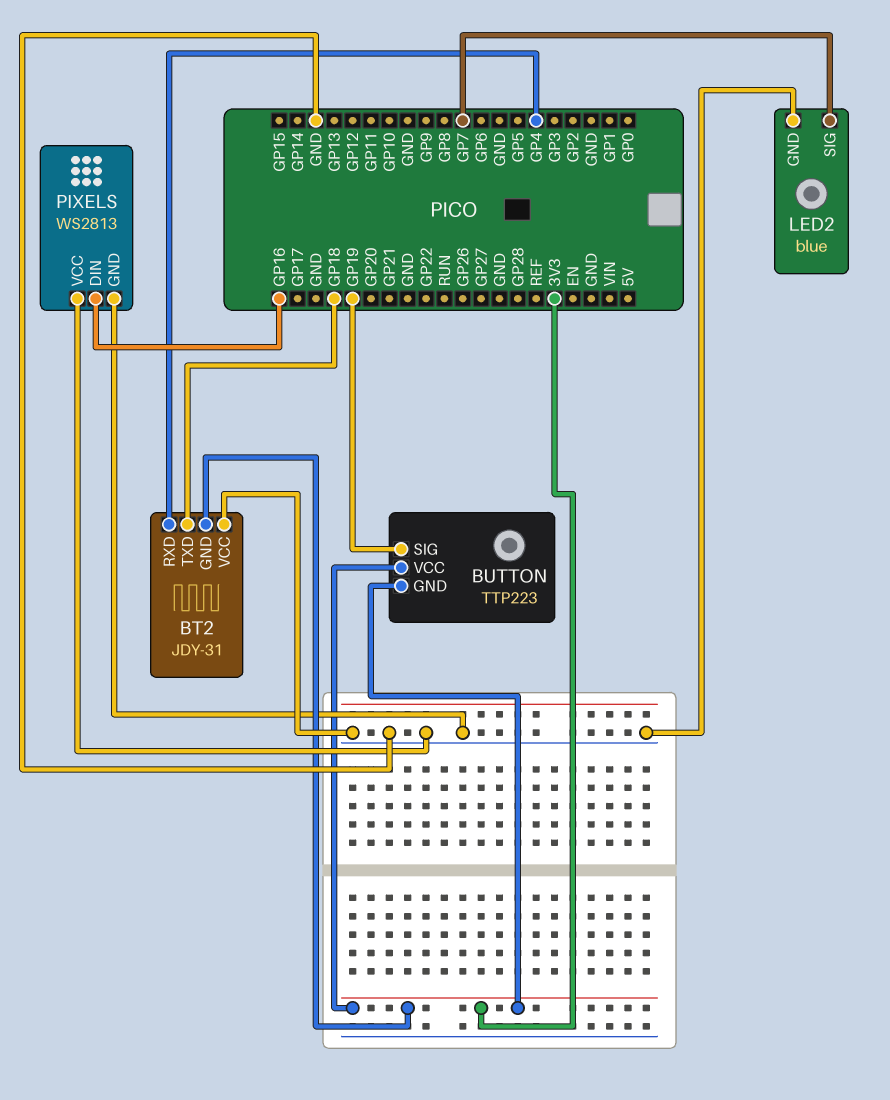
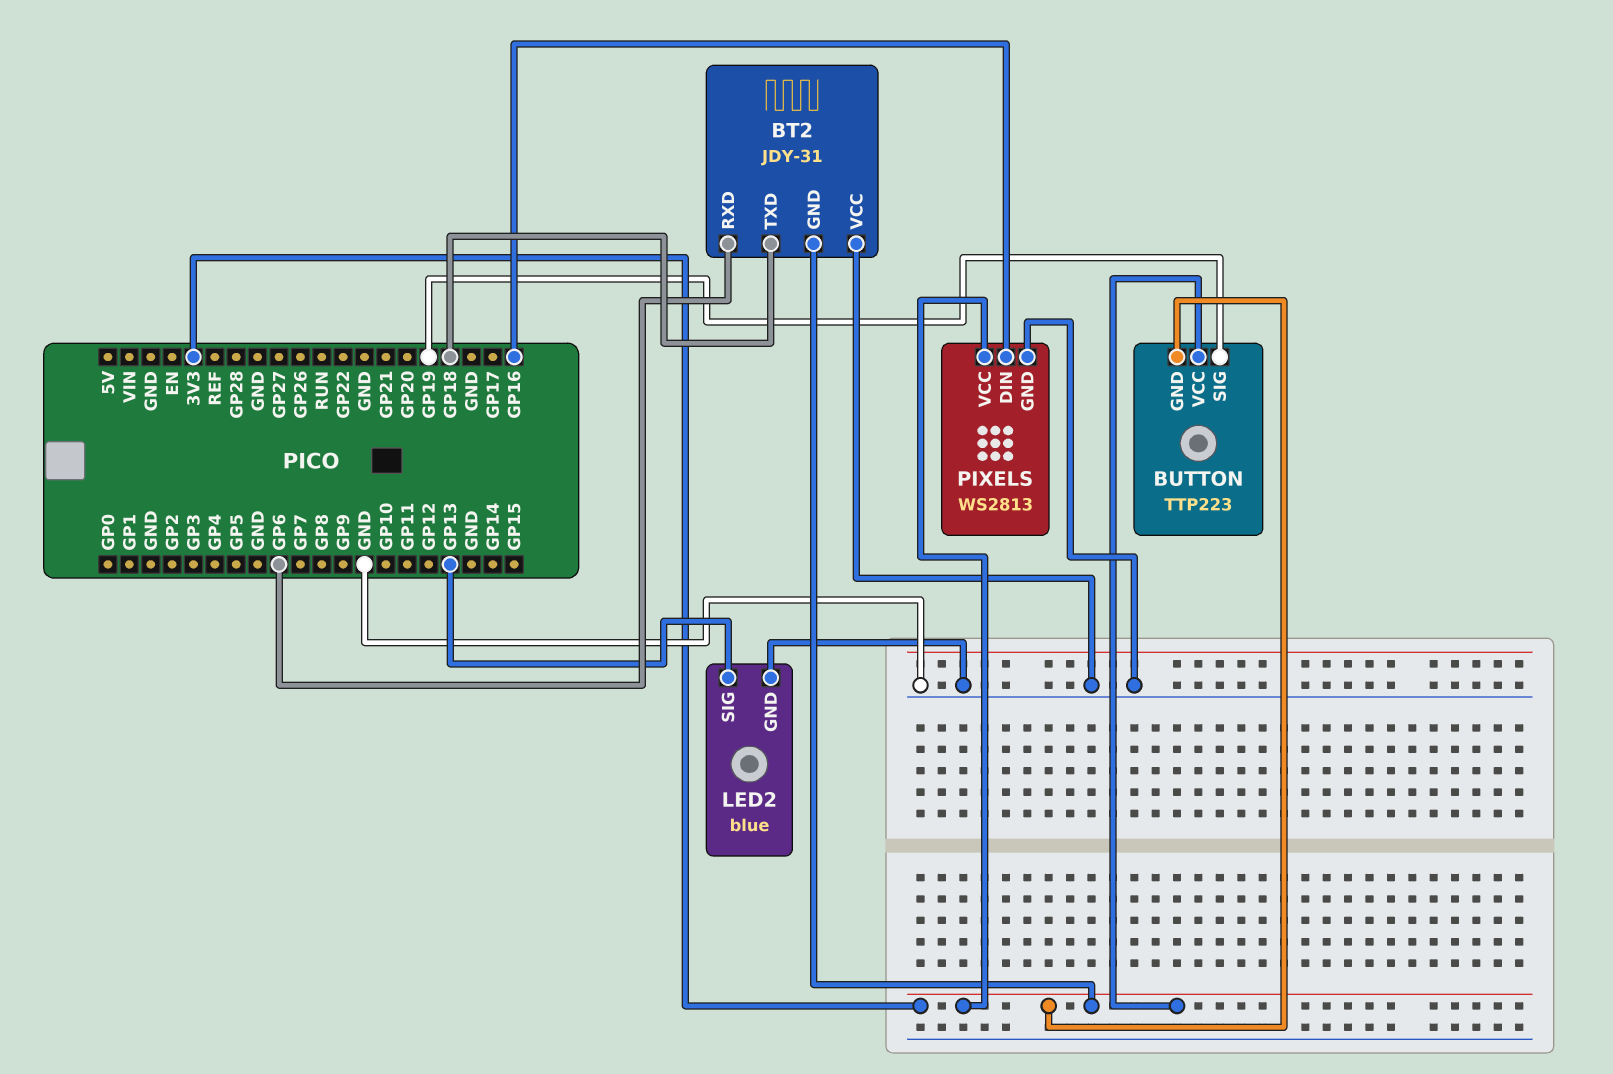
BT2 pin RXD: GP4 -> GP6
LED2 pin SIG: GP7 -> GP13
PIXELS pin VCC: GND -> 3V3

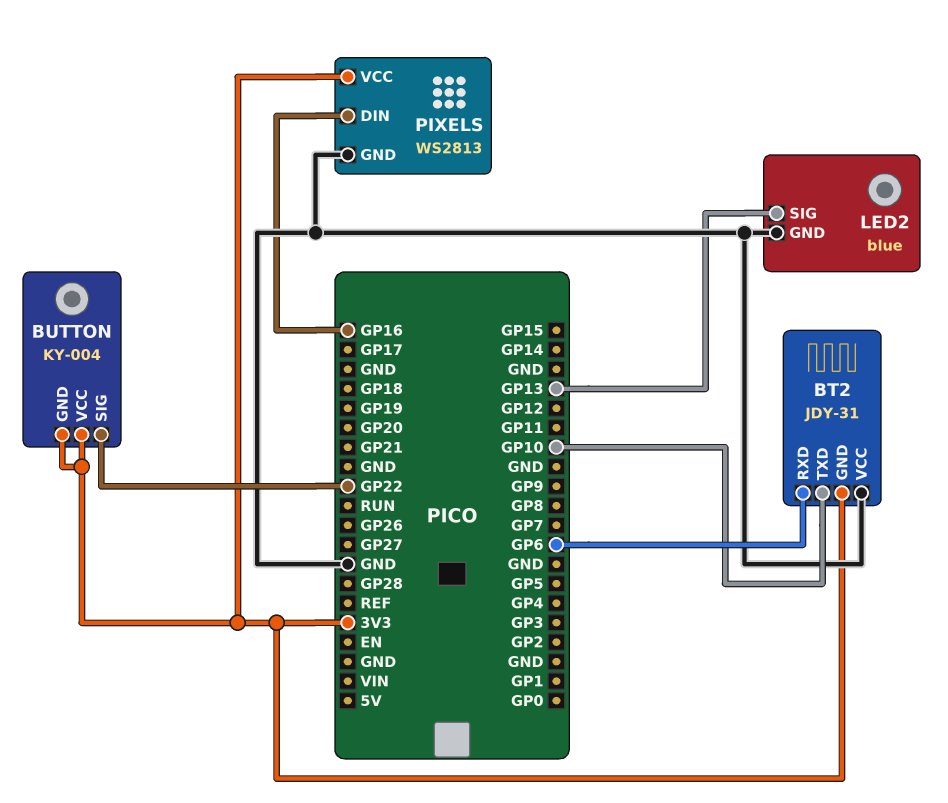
BT2 pin TXD: GP18 -> GP10
BUTTON: TTP223 -> KY-004
BUTTON pin SIG: GP19 -> GP22

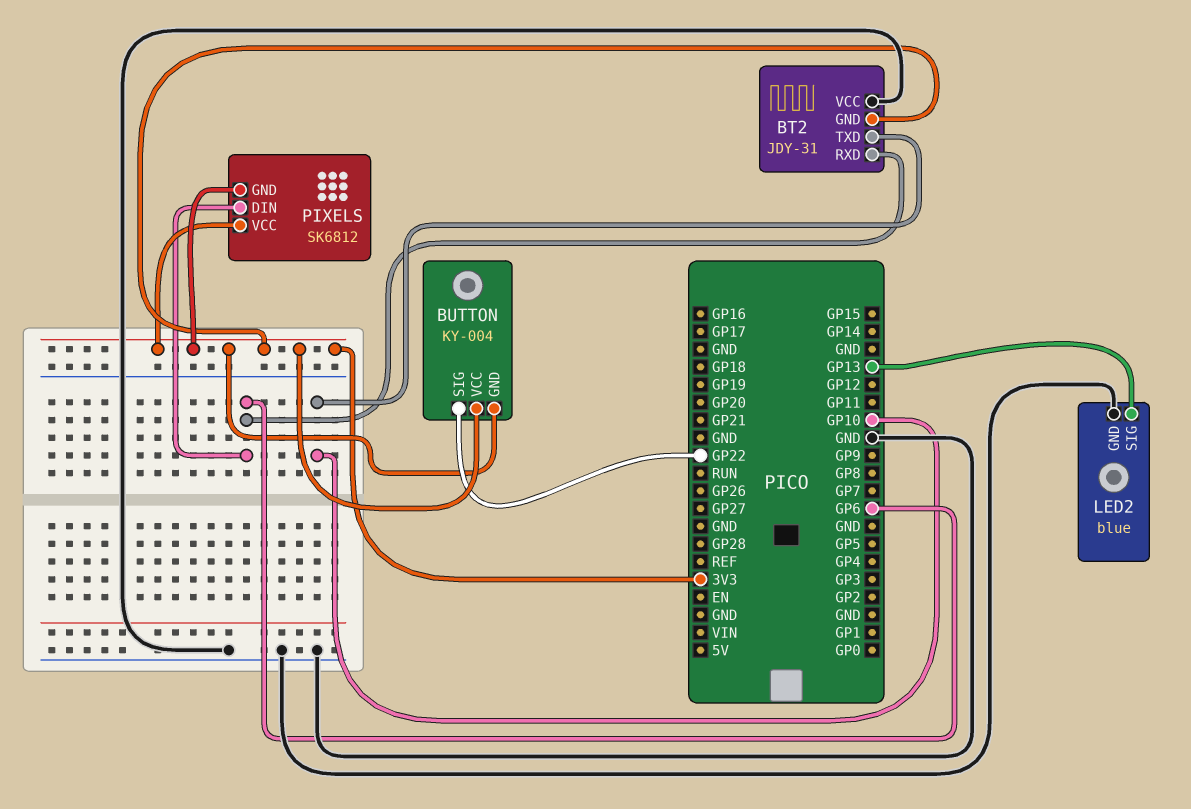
PIXELS: WS2813 -> SK6812
PIXELS pin DIN: GP16 -> GP6
PIXELS pin GND: GND -> 3V3

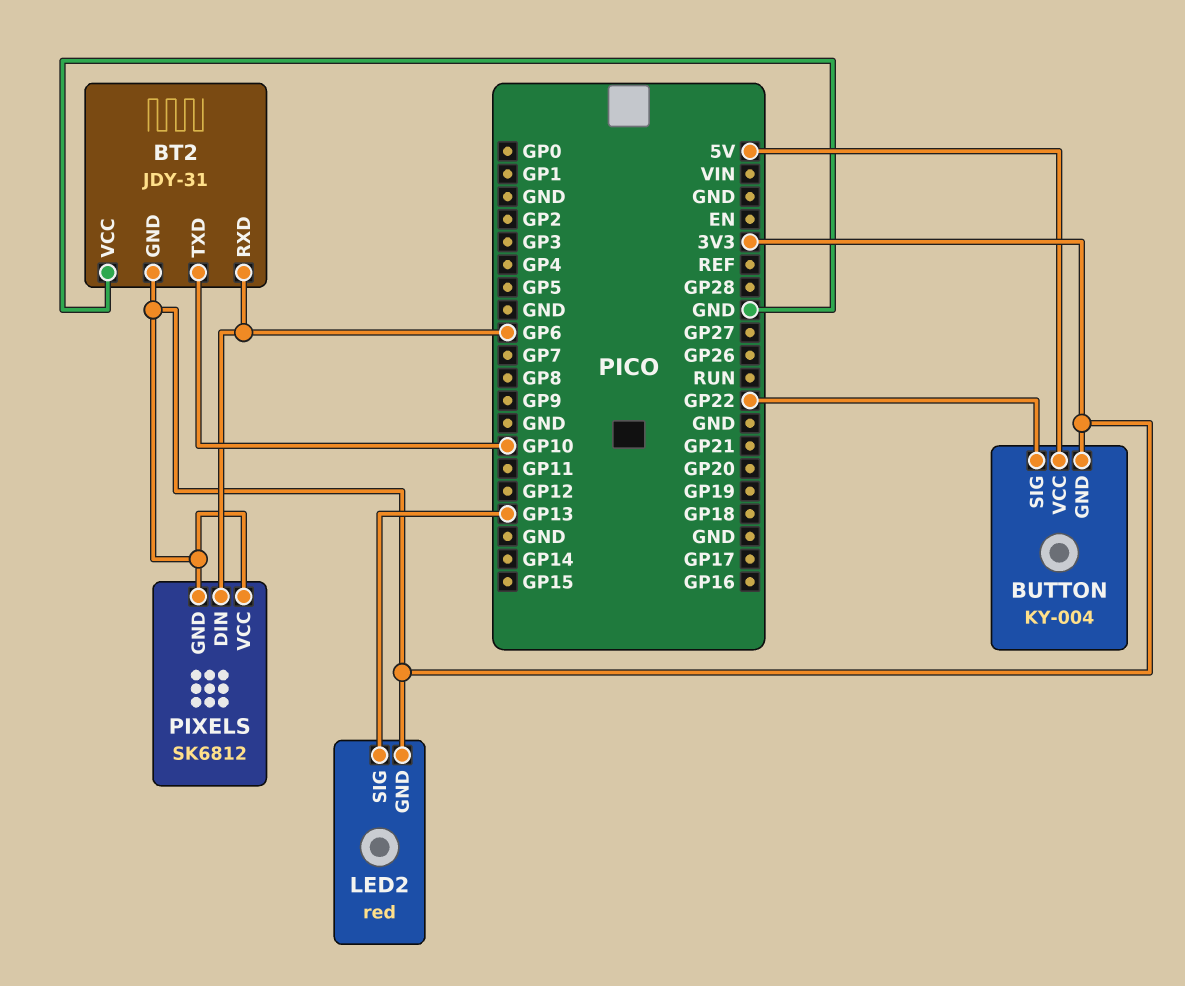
BUTTON pin VCC: 3V3 -> 5V
LED2: blue -> red
LED2 pin GND: GND -> 3V3

